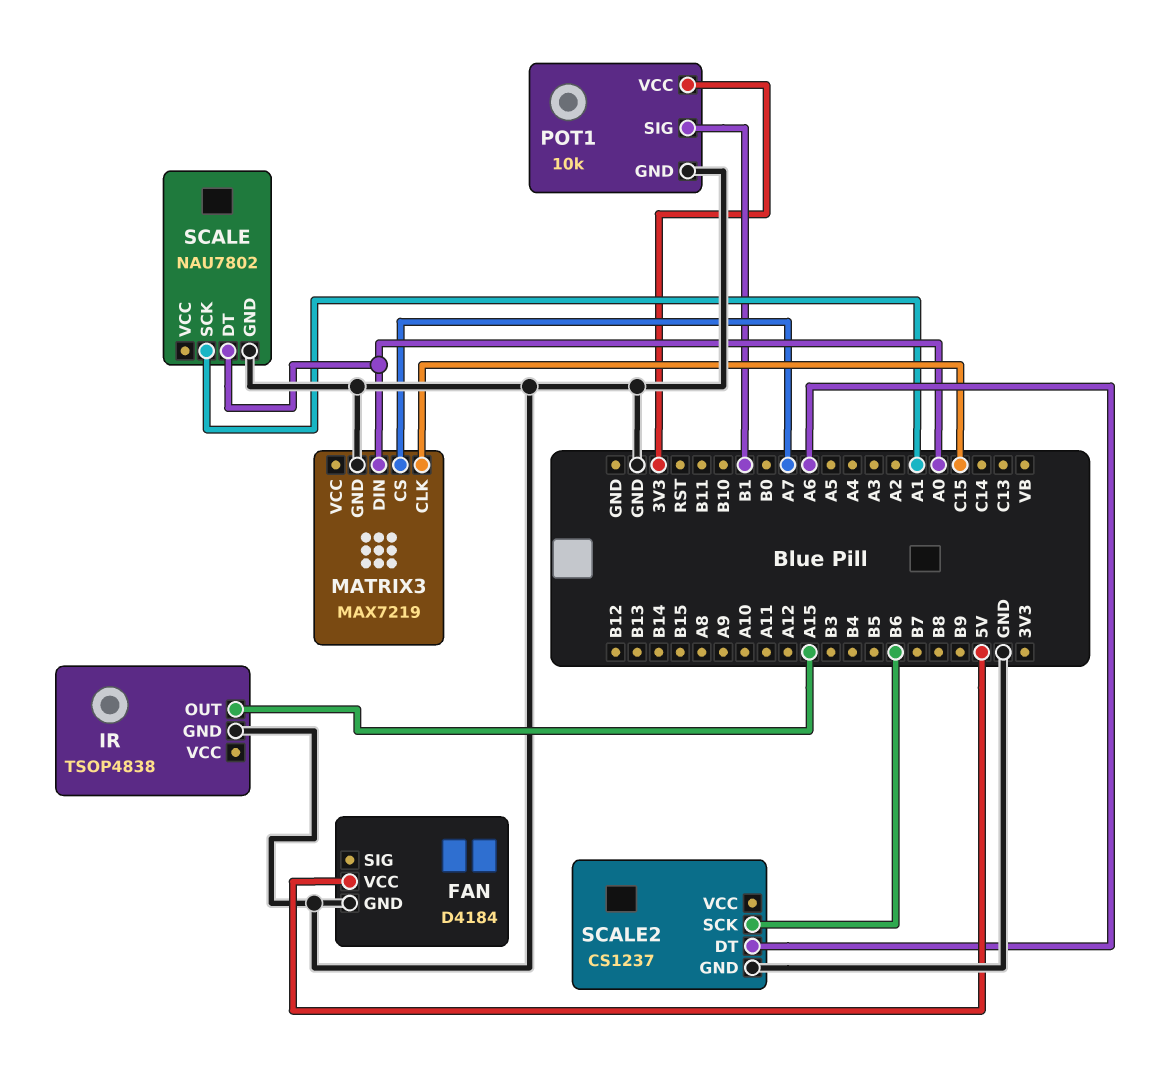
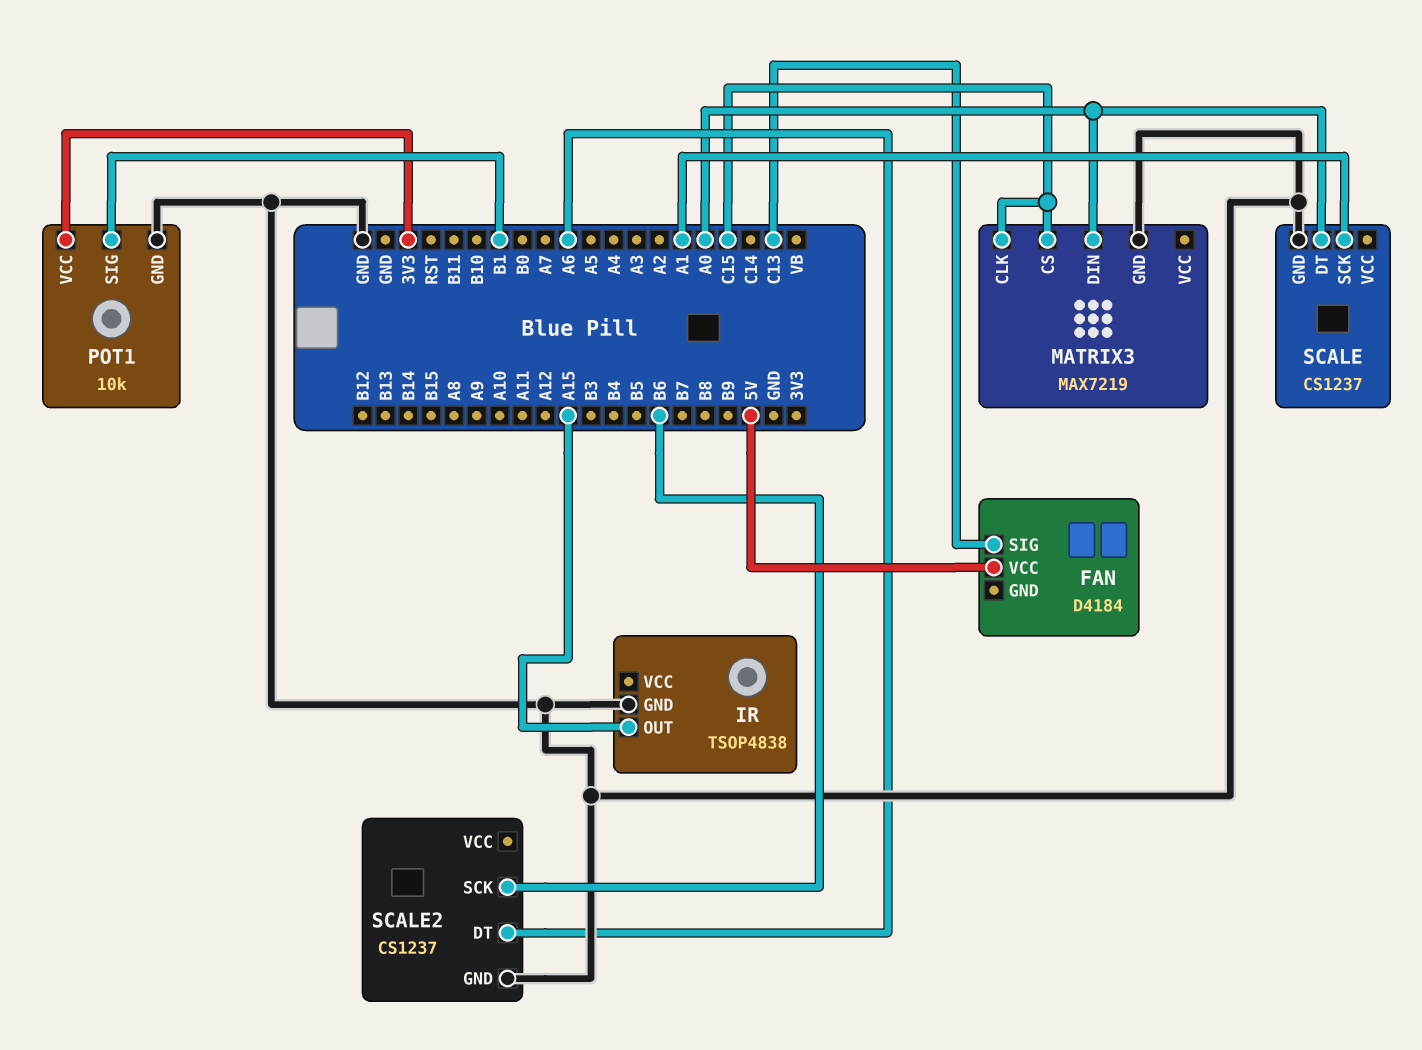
FAN pin GND: GND -> none
FAN pin SIG: none -> C13
MATRIX3 pin CS: A7 -> C15
SCALE: NAU7802 -> CS1237

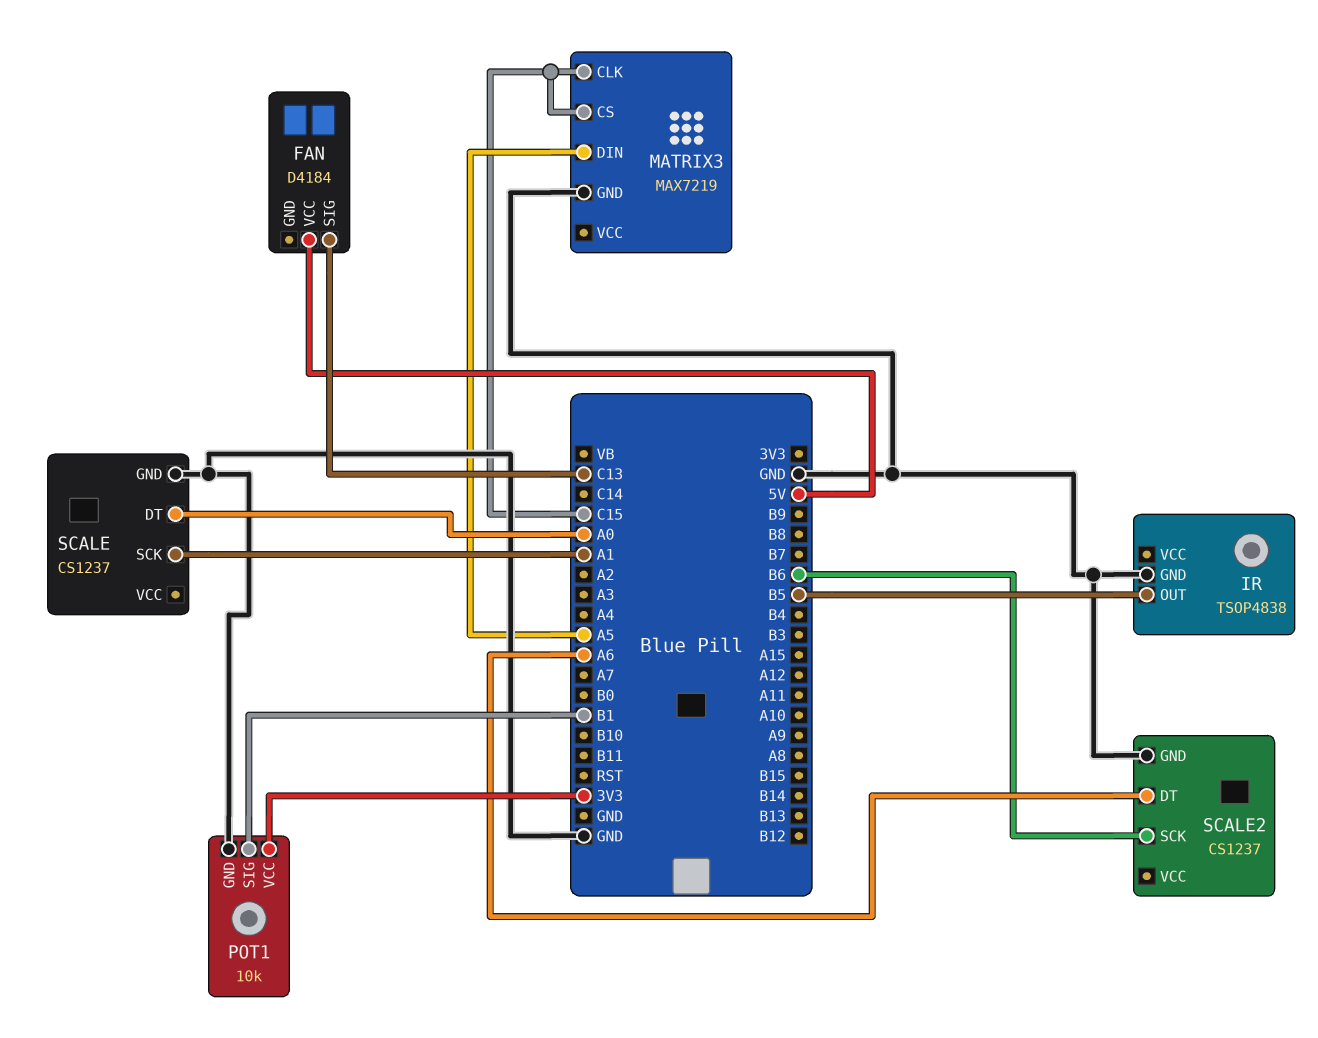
IR pin OUT: A15 -> B5
MATRIX3 pin DIN: A0 -> A5

